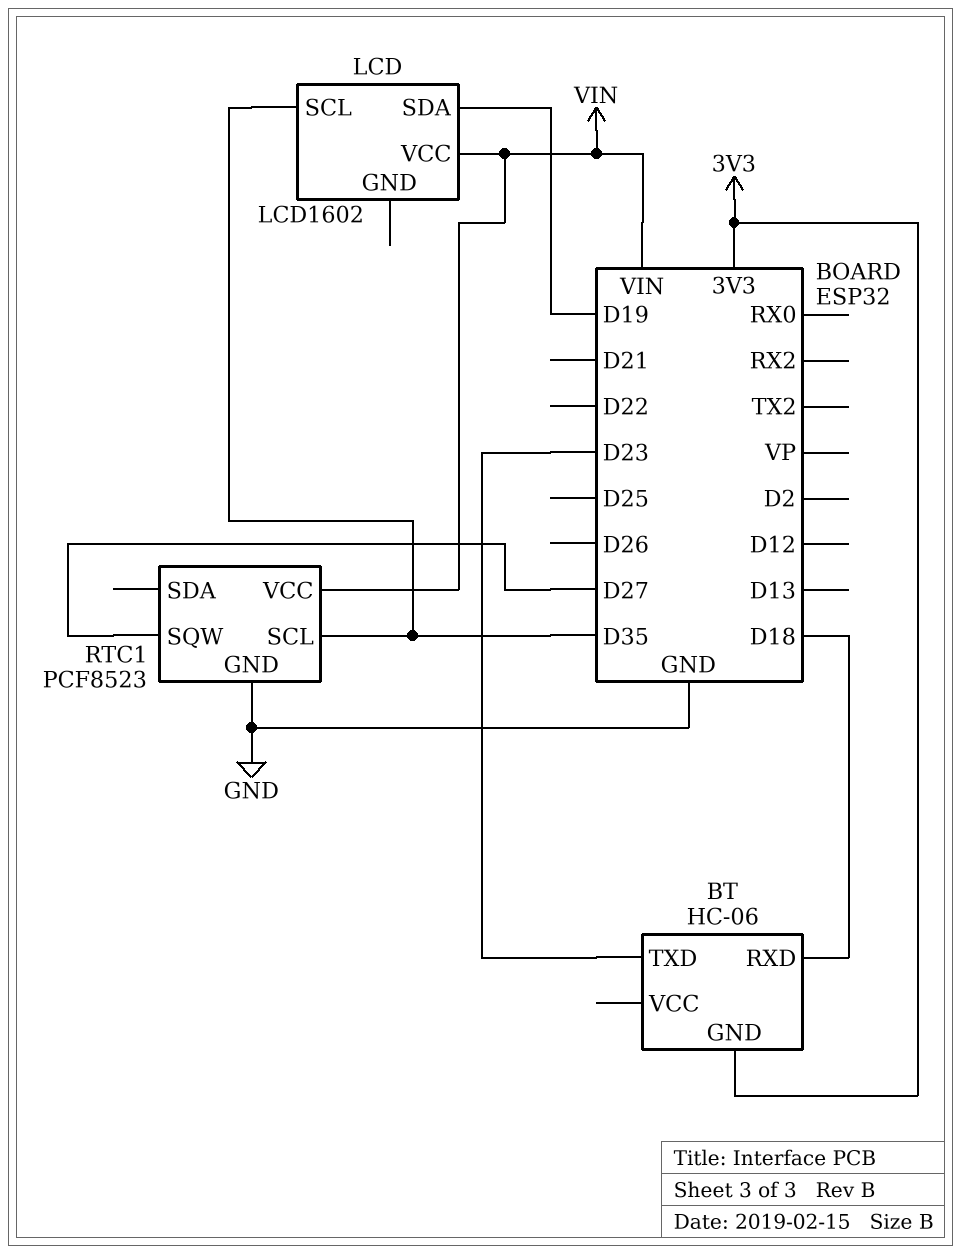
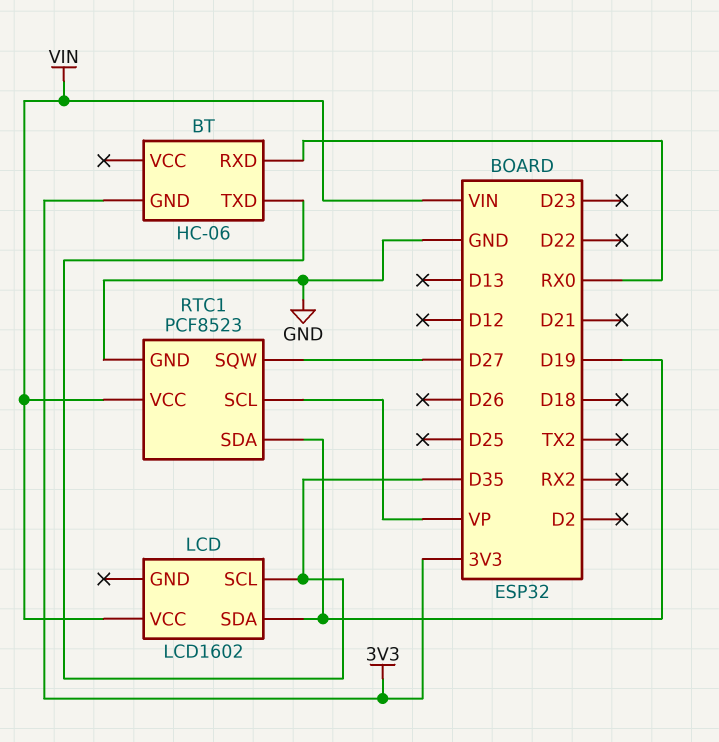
BT pin RXD: D18 -> RX0
BT pin TXD: D23 -> D35
RTC1 pin SCL: D35 -> VP
RTC1 pin SDA: none -> D19

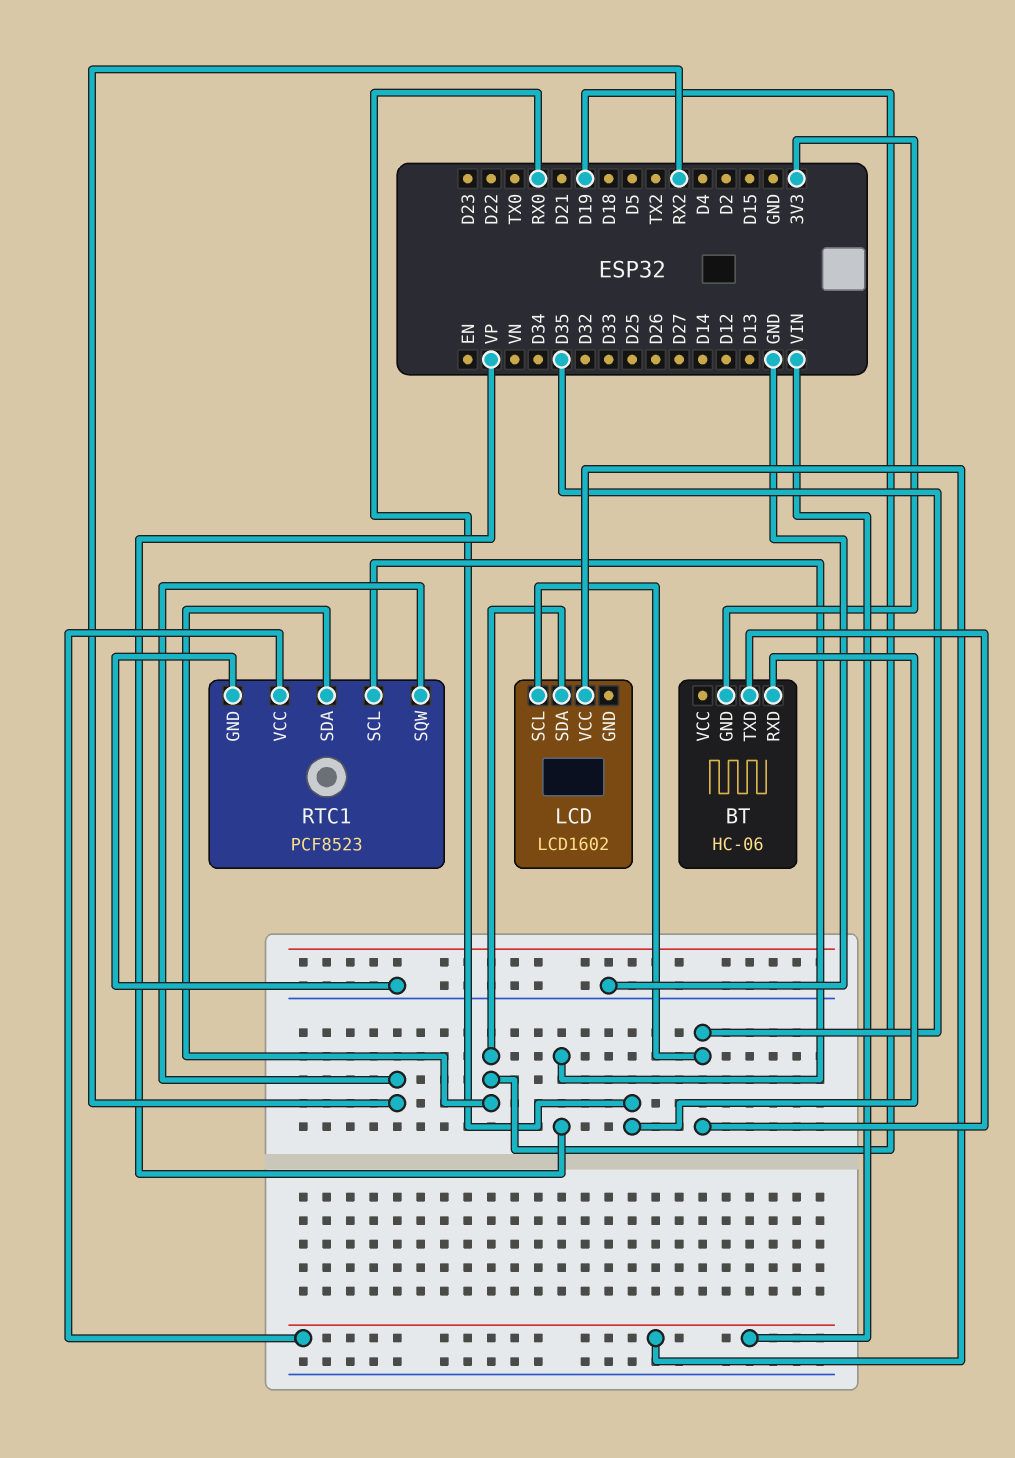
RTC1 pin SQW: D27 -> RX2

